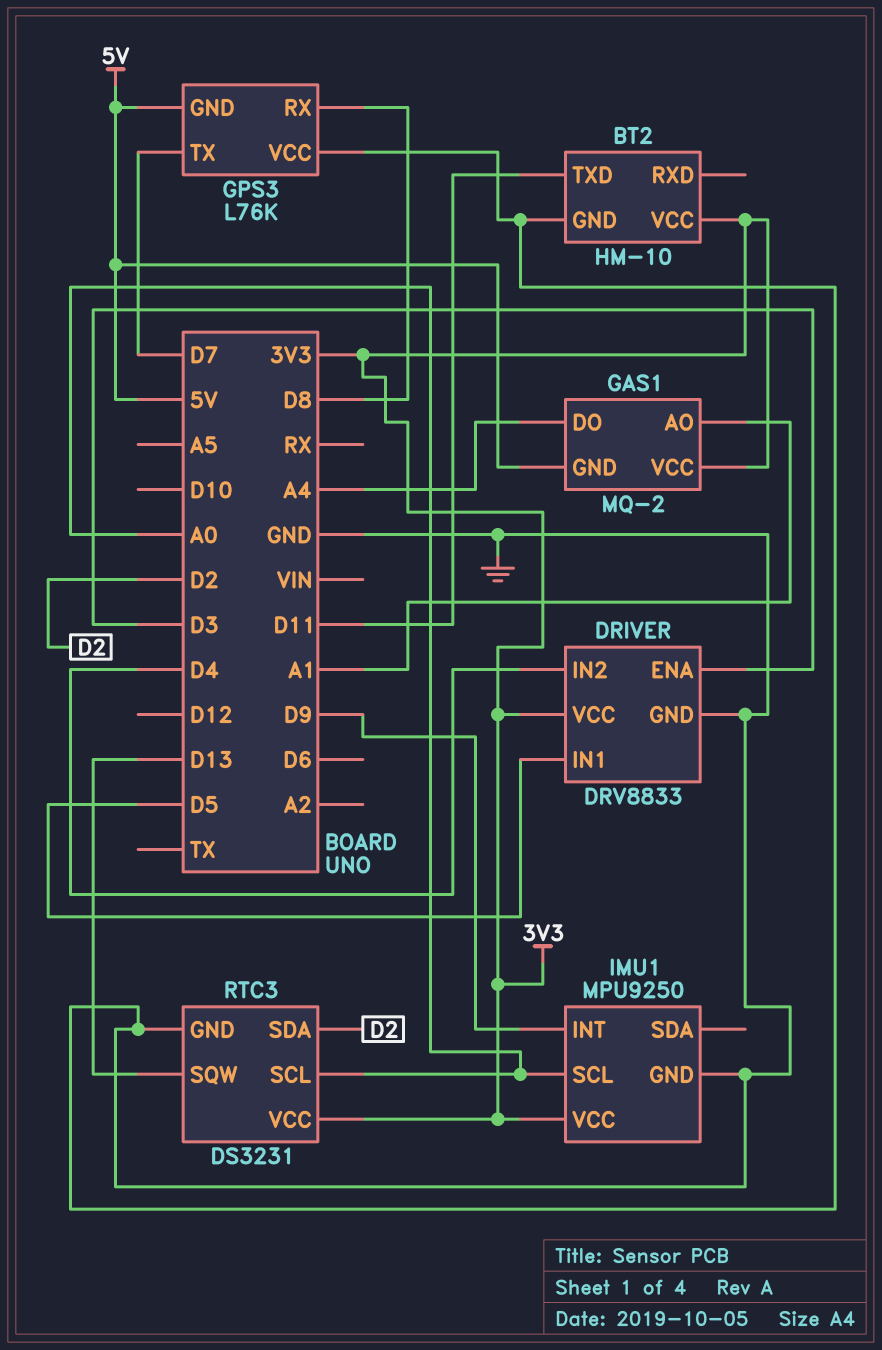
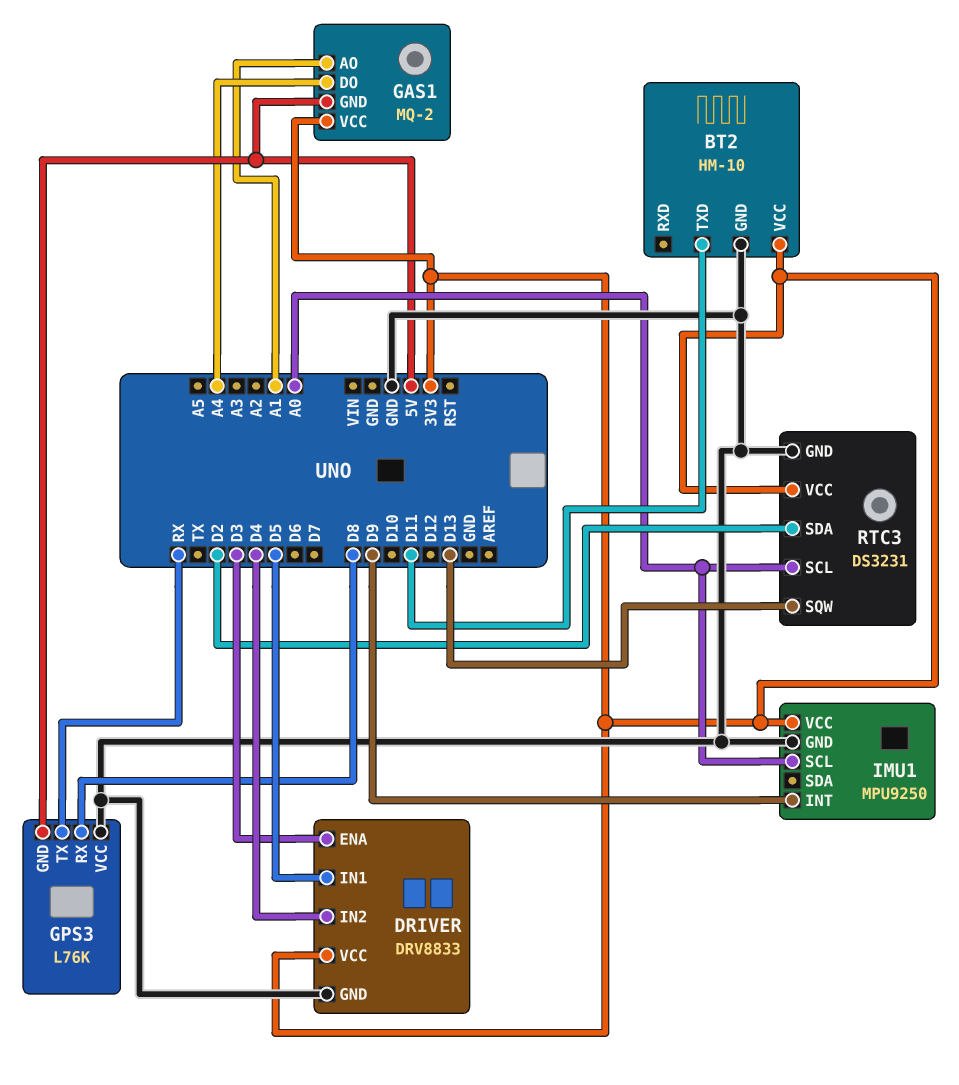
GPS3 pin TX: D7 -> RX

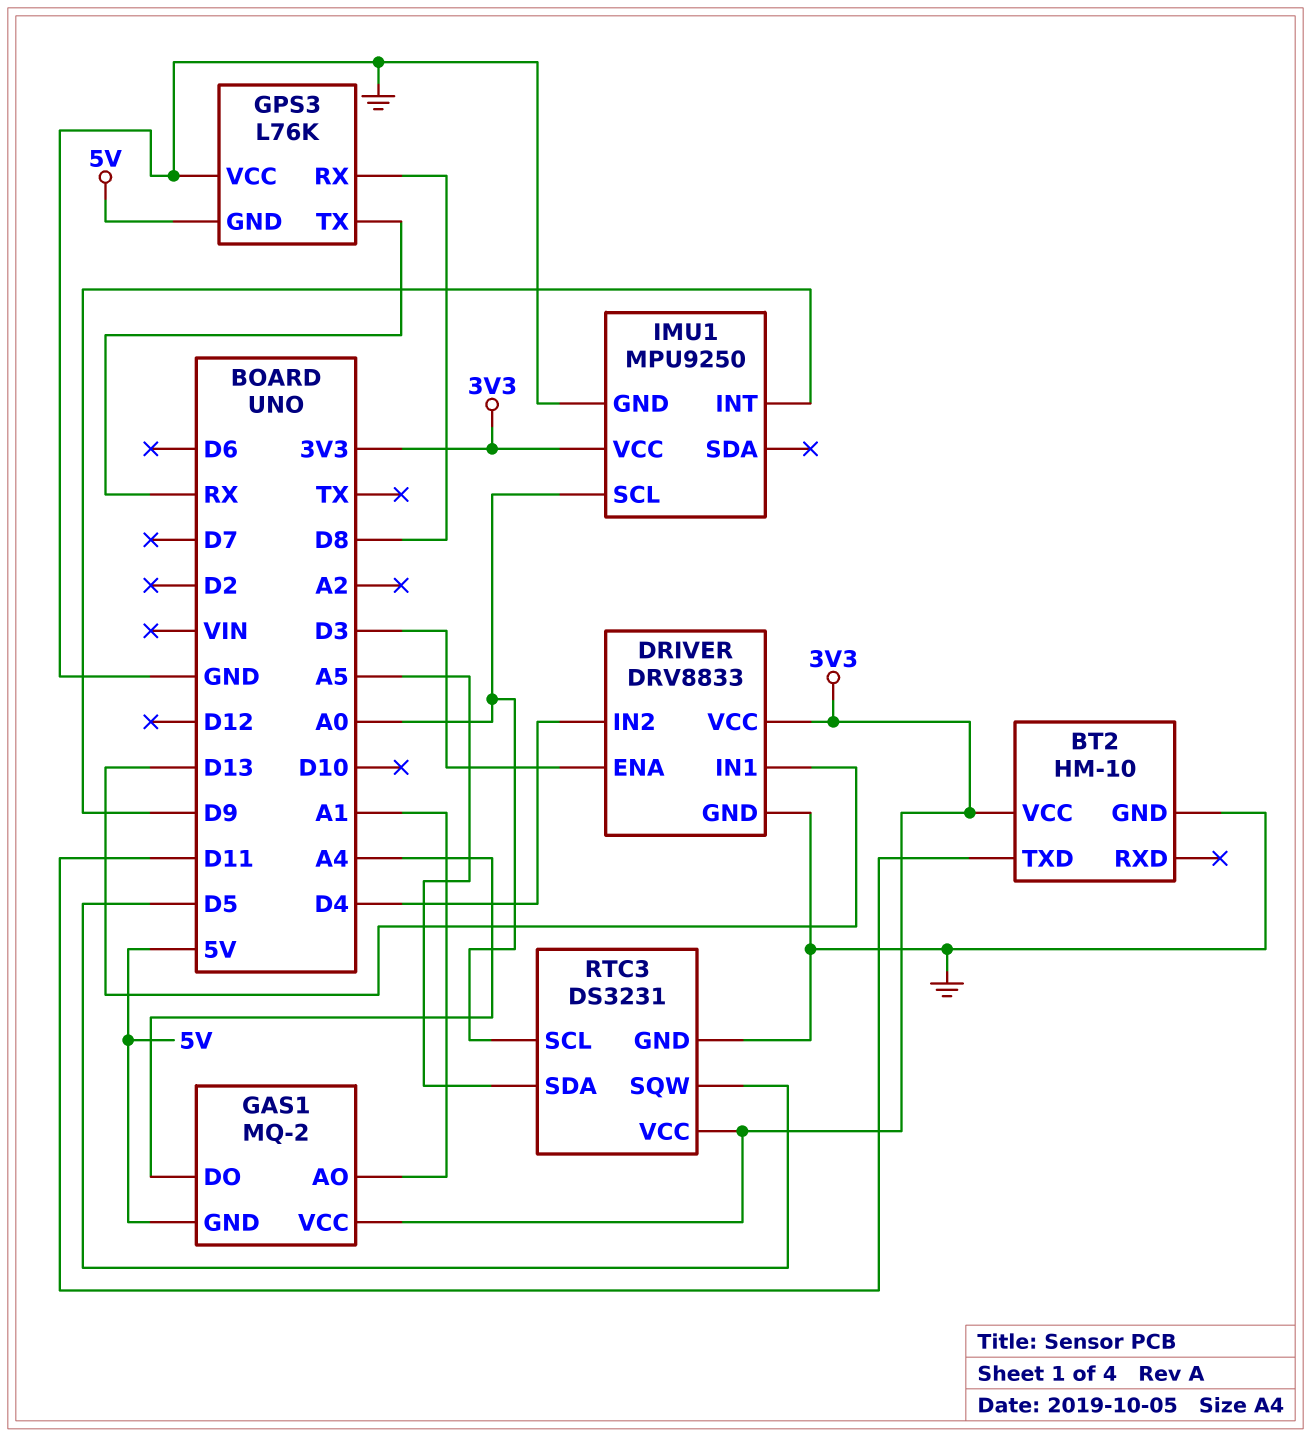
DRIVER pin IN1: D5 -> D13
RTC3 pin SDA: D2 -> A5
RTC3 pin SQW: D13 -> D5

